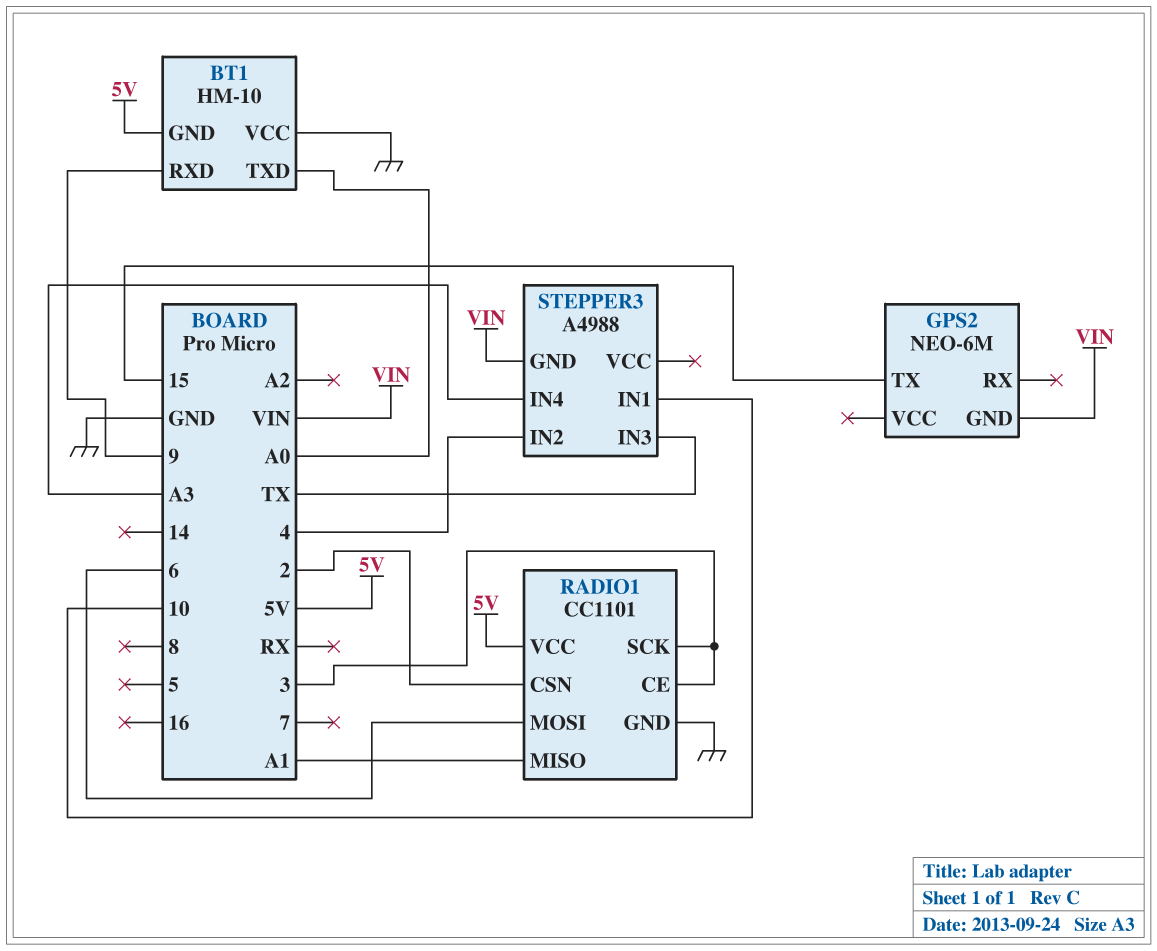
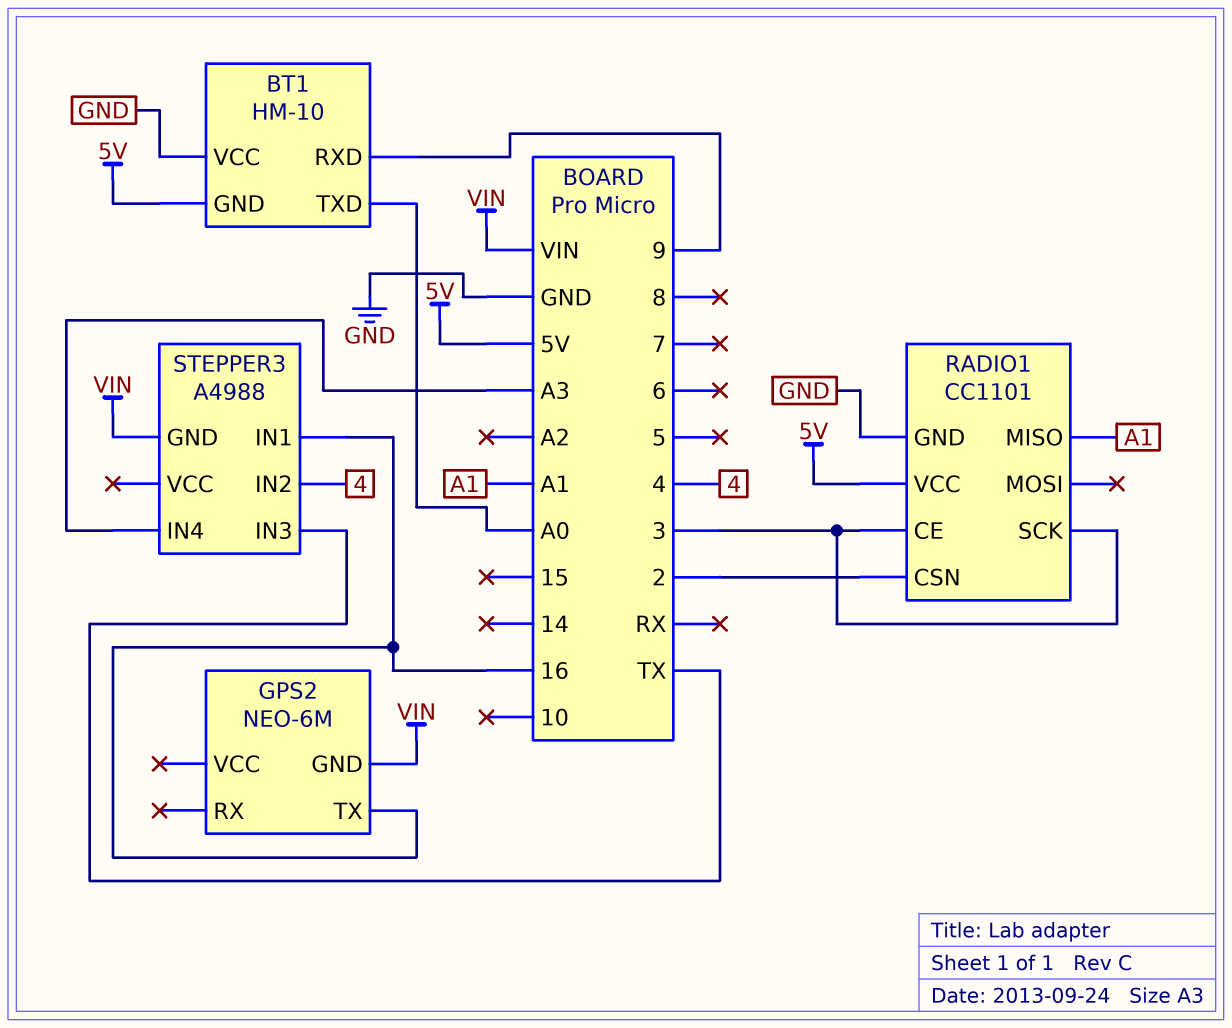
GPS2 pin TX: 15 -> 16
RADIO1 pin MOSI: 6 -> none
STEPPER3 pin IN1: 10 -> 16

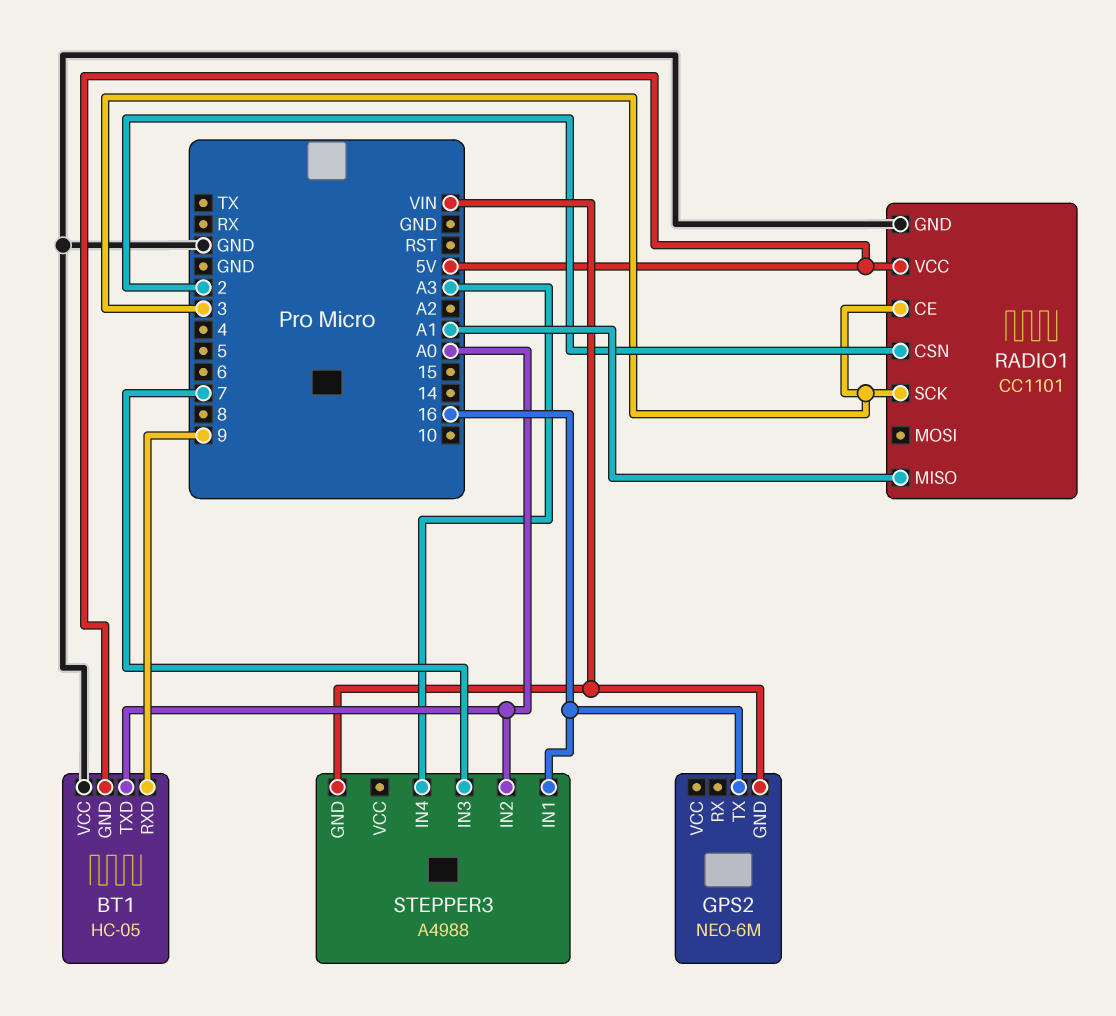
BT1: HM-10 -> HC-05
STEPPER3 pin IN2: 4 -> A0
STEPPER3 pin IN3: TX -> 7

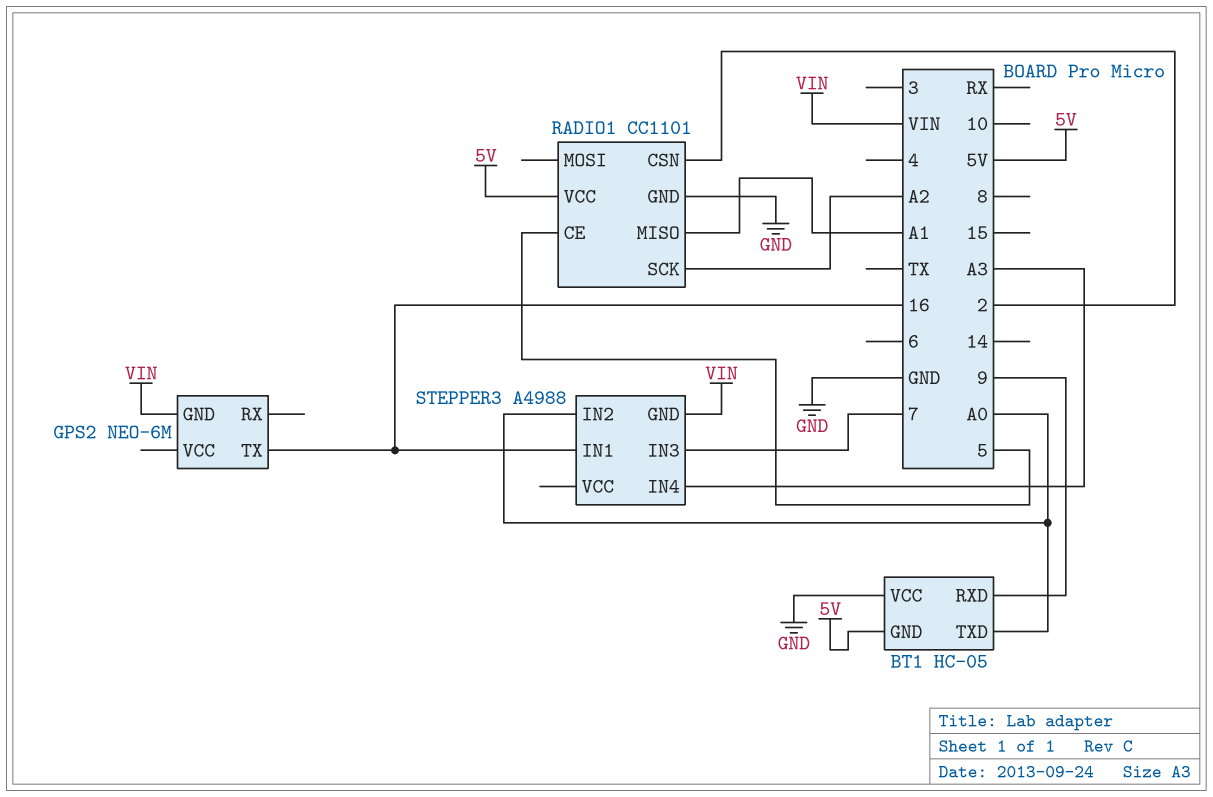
RADIO1 pin CE: 3 -> 5
RADIO1 pin SCK: 3 -> A2

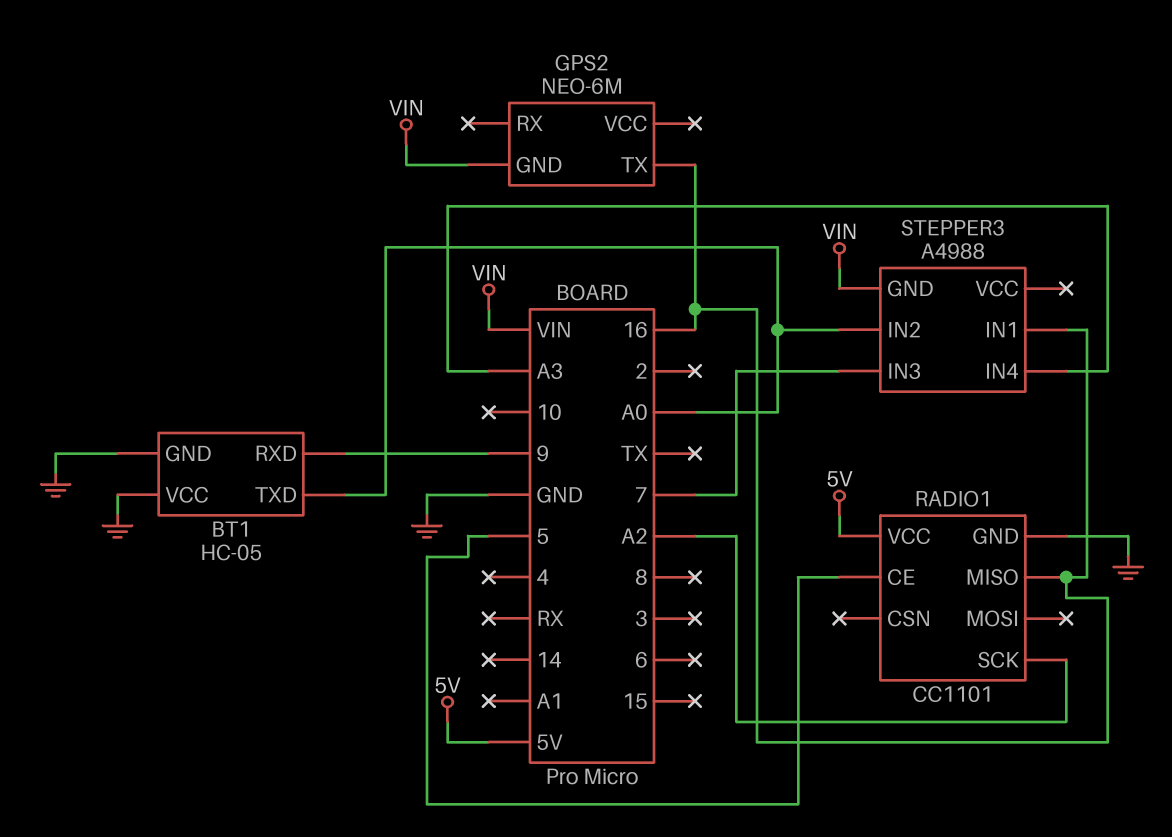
BT1 pin GND: 5V -> GND
RADIO1 pin CSN: 2 -> none
RADIO1 pin MISO: A1 -> 16

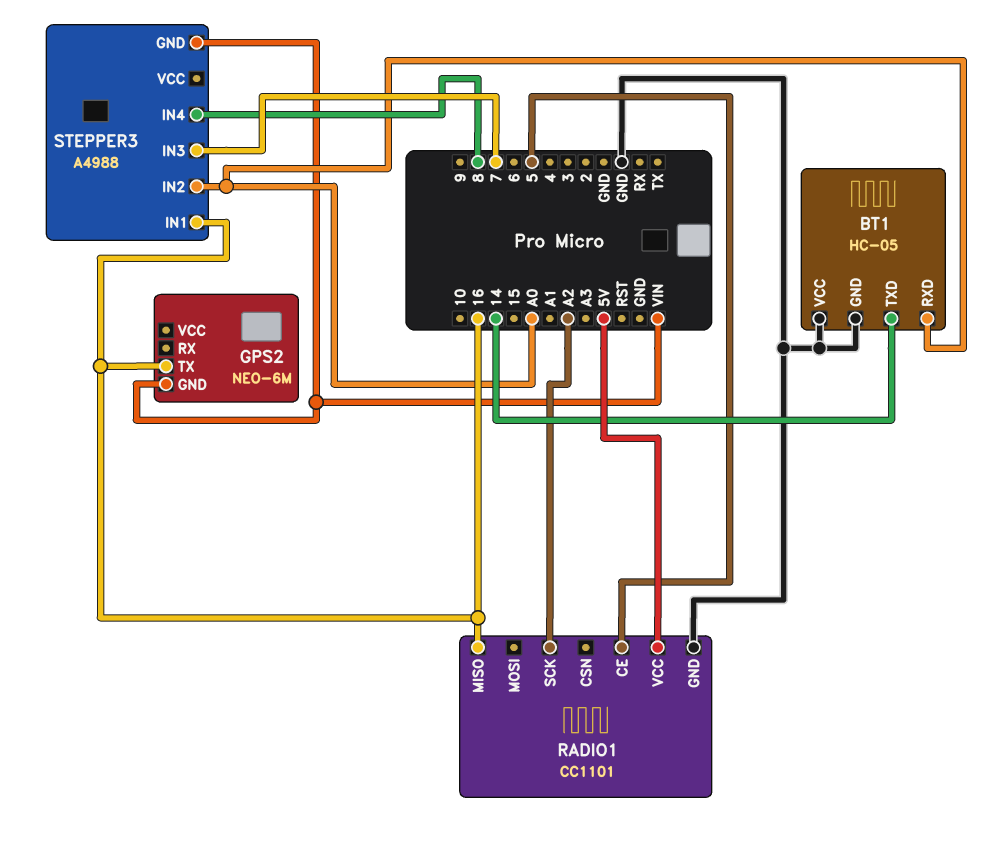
BT1 pin RXD: 9 -> A0
BT1 pin TXD: A0 -> 14
STEPPER3 pin IN4: A3 -> 8

